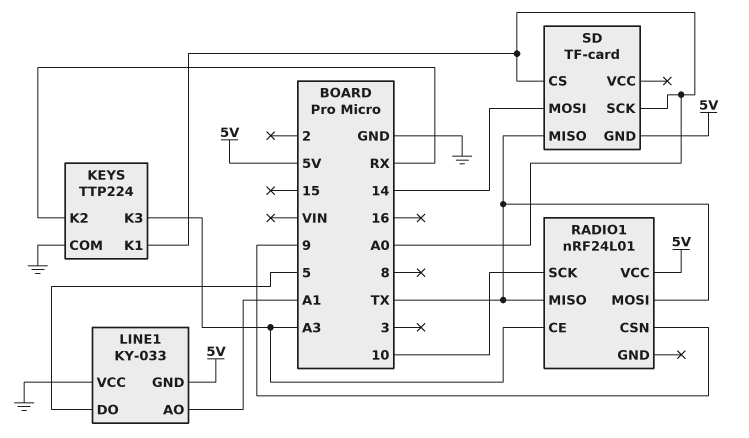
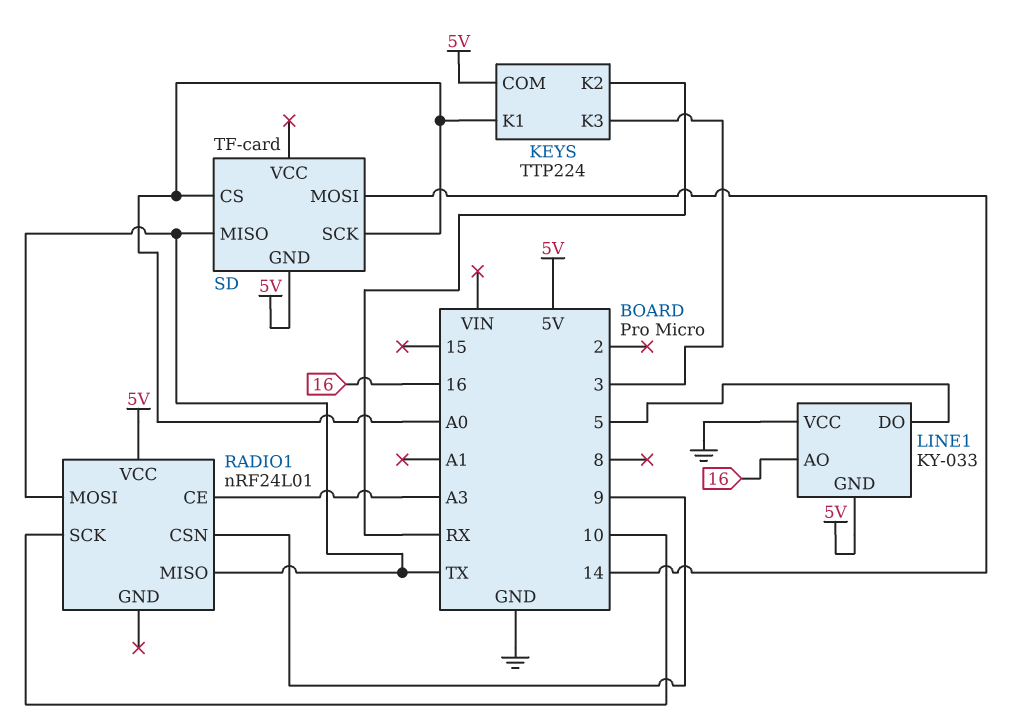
KEYS pin COM: GND -> 5V
KEYS pin K3: A3 -> 3
LINE1 pin AO: A1 -> 16

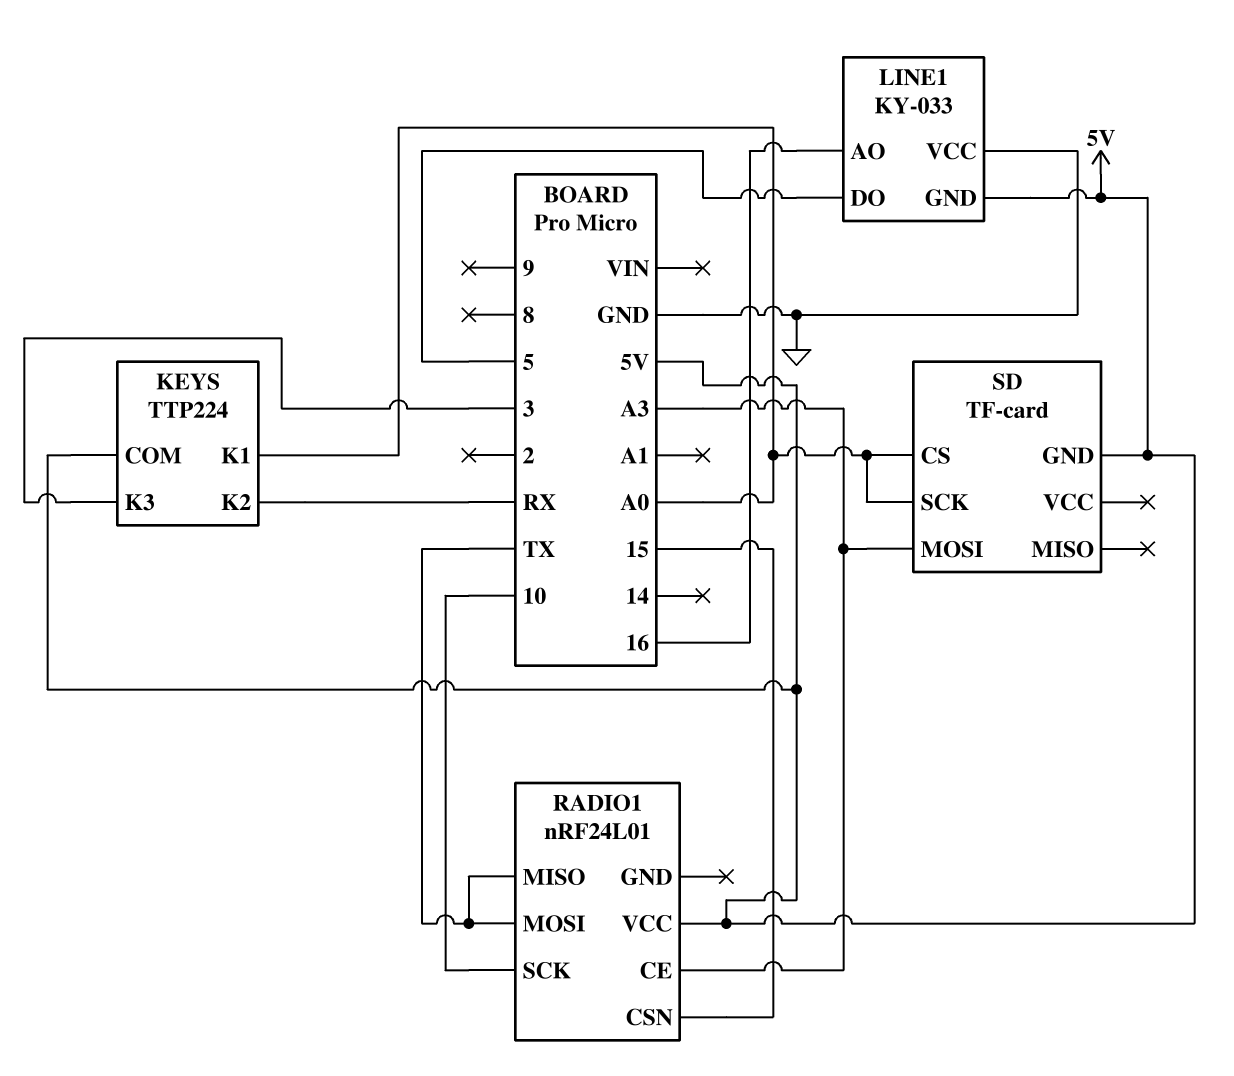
RADIO1 pin CSN: 9 -> 15
SD pin MISO: TX -> none
SD pin MOSI: 14 -> A3

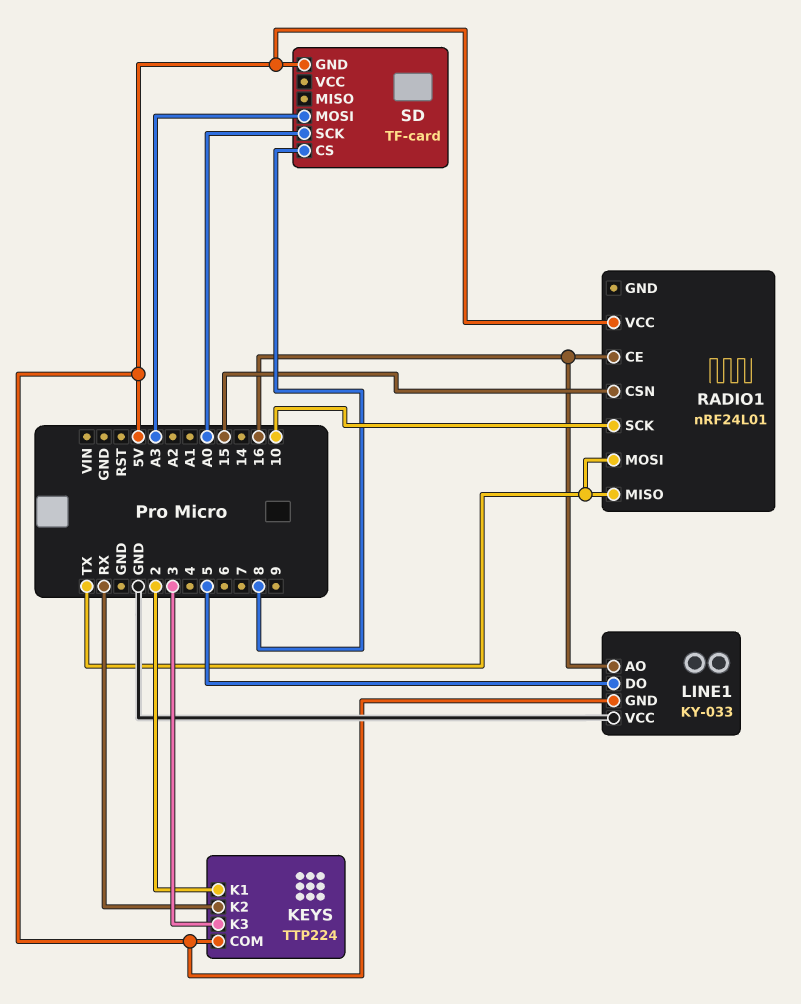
KEYS pin K1: A0 -> 2
RADIO1 pin CE: A3 -> 16
SD pin CS: A0 -> 8

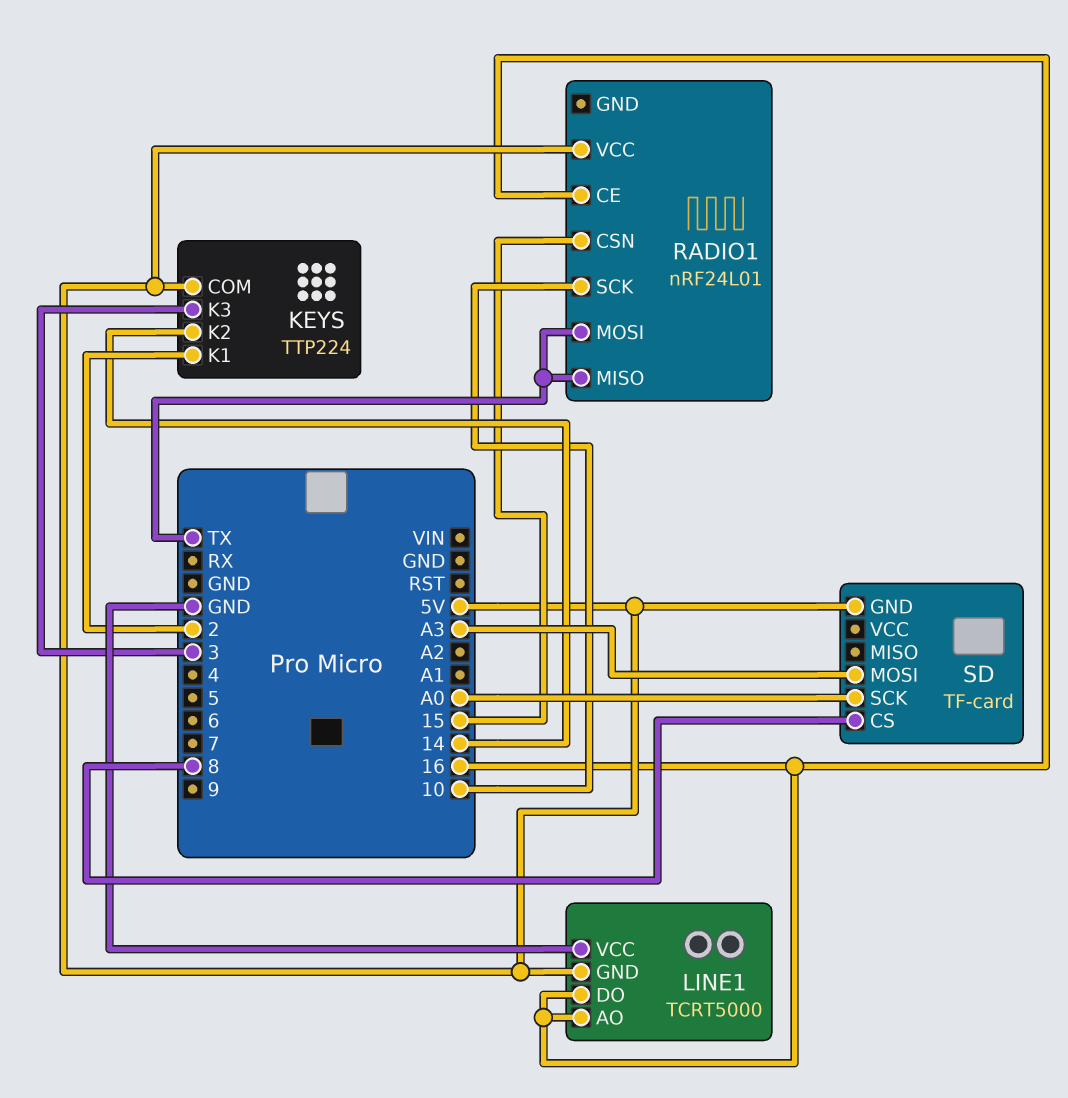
KEYS pin K2: RX -> 14
LINE1: KY-033 -> TCRT5000
LINE1 pin DO: 5 -> 16

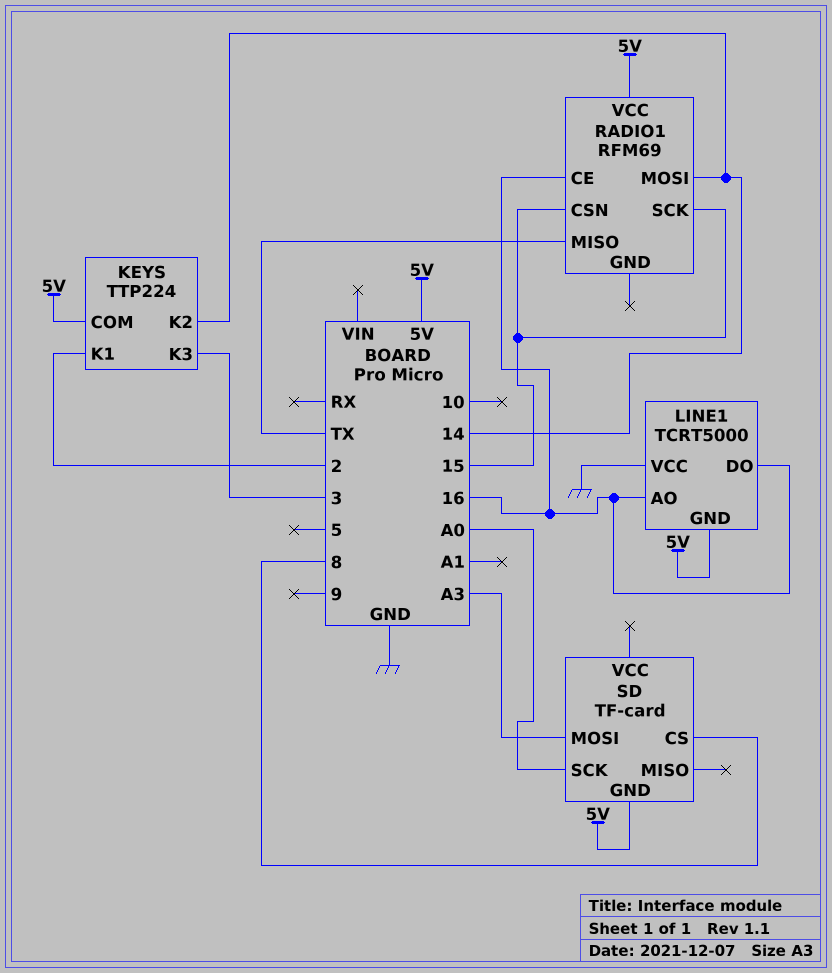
RADIO1: nRF24L01 -> RFM69
RADIO1 pin MOSI: TX -> 14
RADIO1 pin SCK: 10 -> 15

